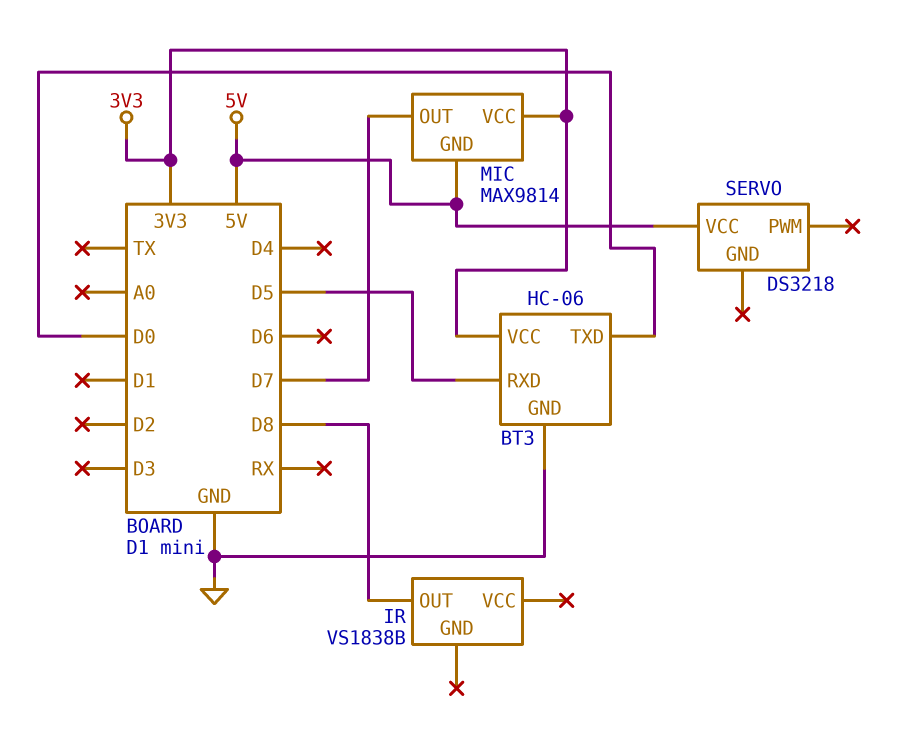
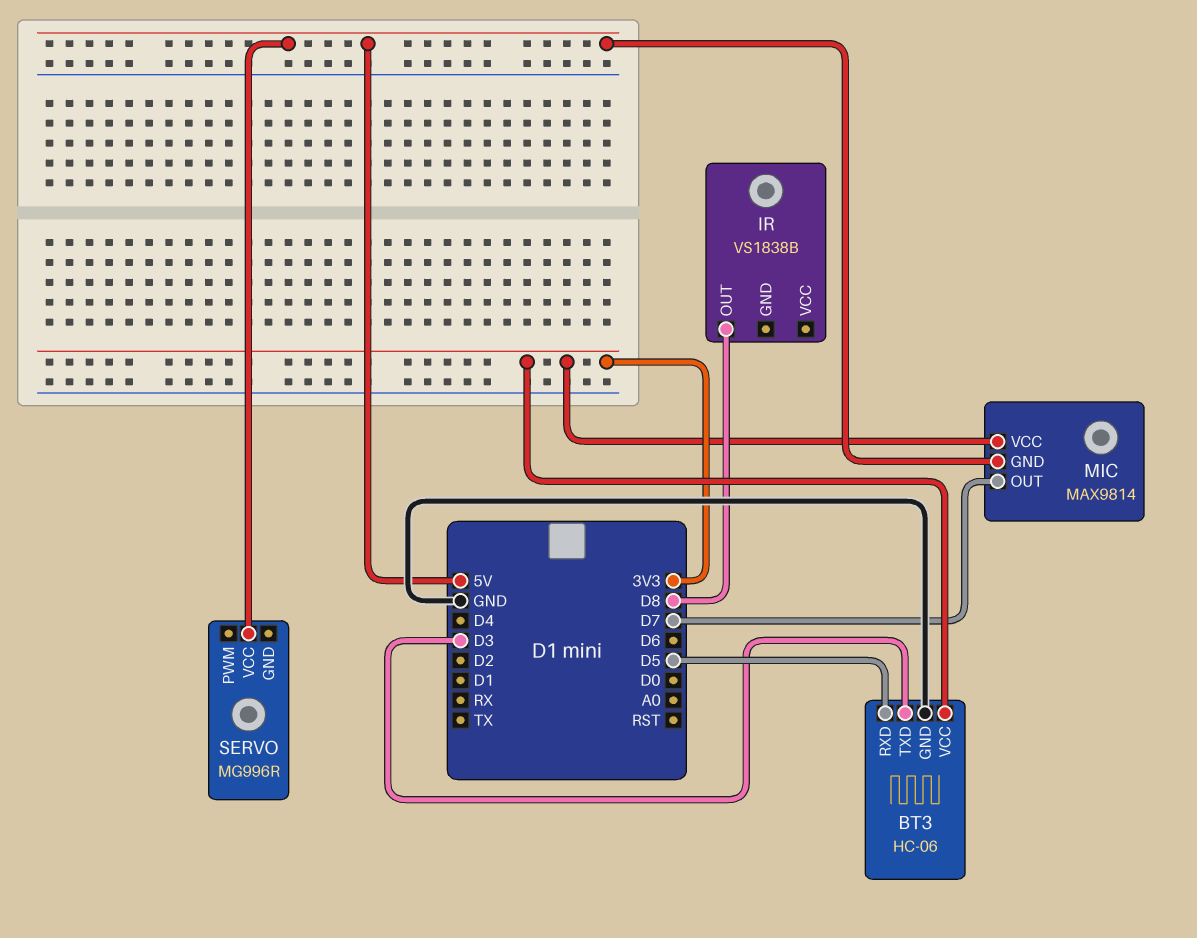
BT3 pin TXD: D0 -> D3
SERVO: DS3218 -> MG996R

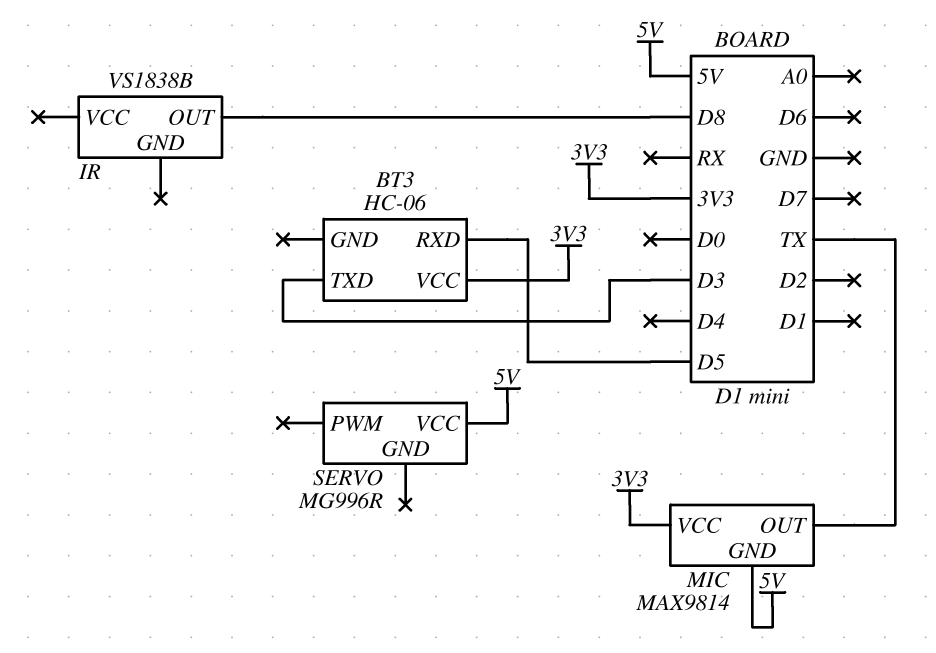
BT3 pin GND: GND -> none
MIC pin OUT: D7 -> TX

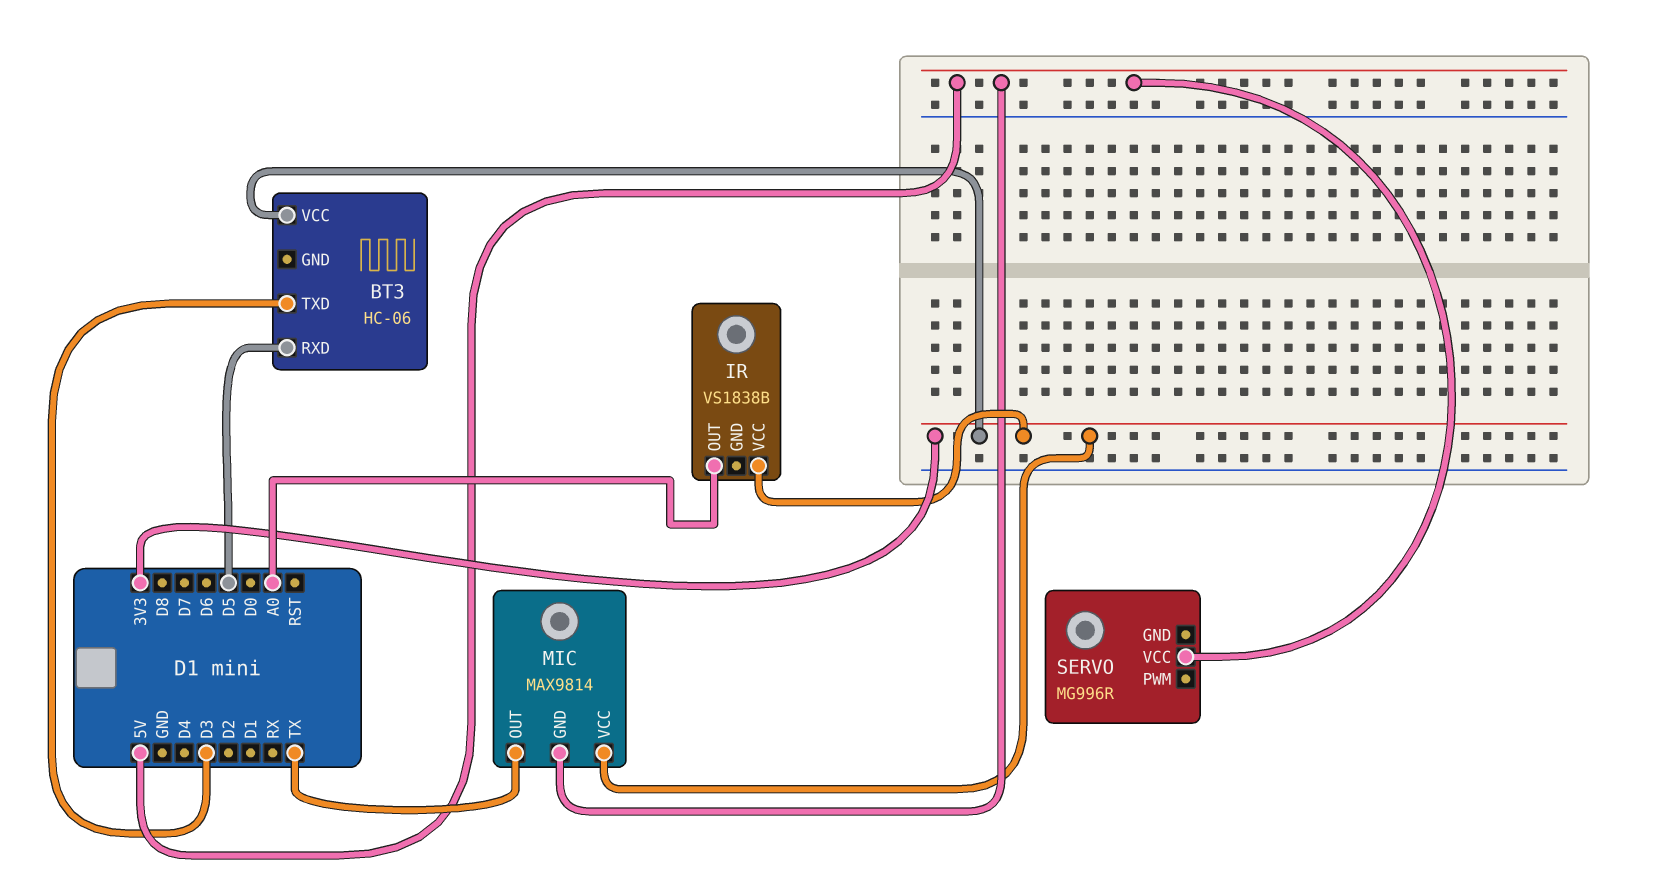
IR pin OUT: D8 -> A0
IR pin VCC: none -> 3V3

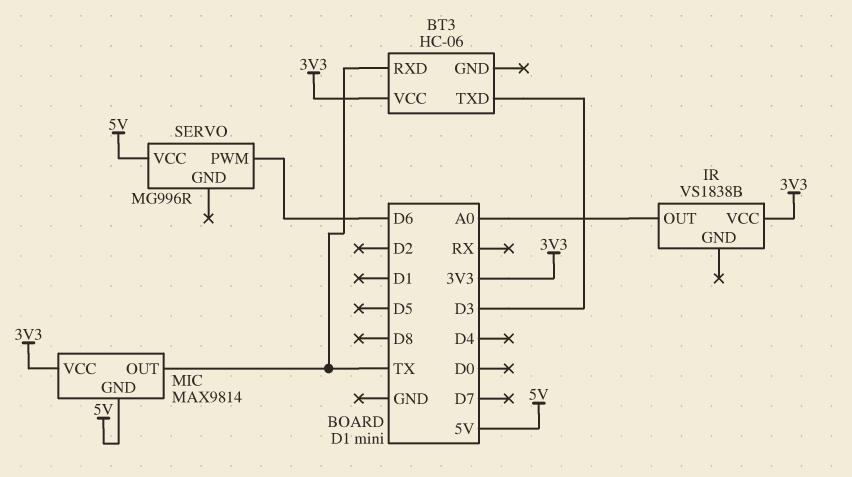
BT3 pin RXD: D5 -> TX
SERVO pin PWM: none -> D6

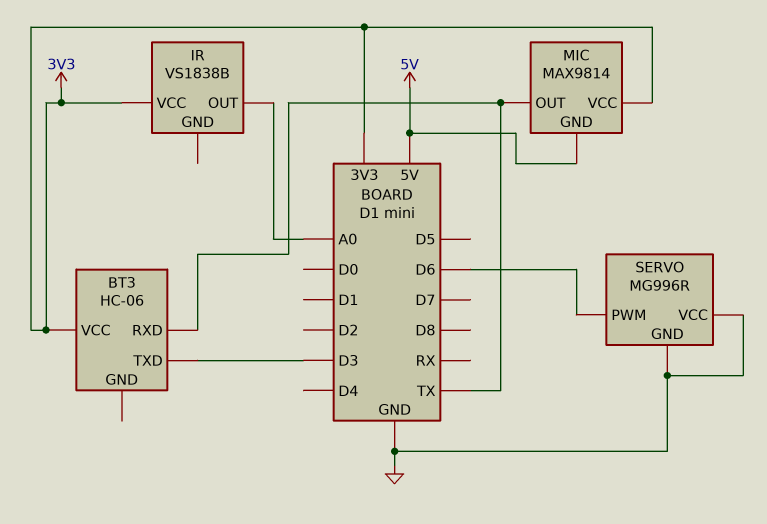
SERVO pin GND: none -> GND
SERVO pin VCC: 5V -> GND

